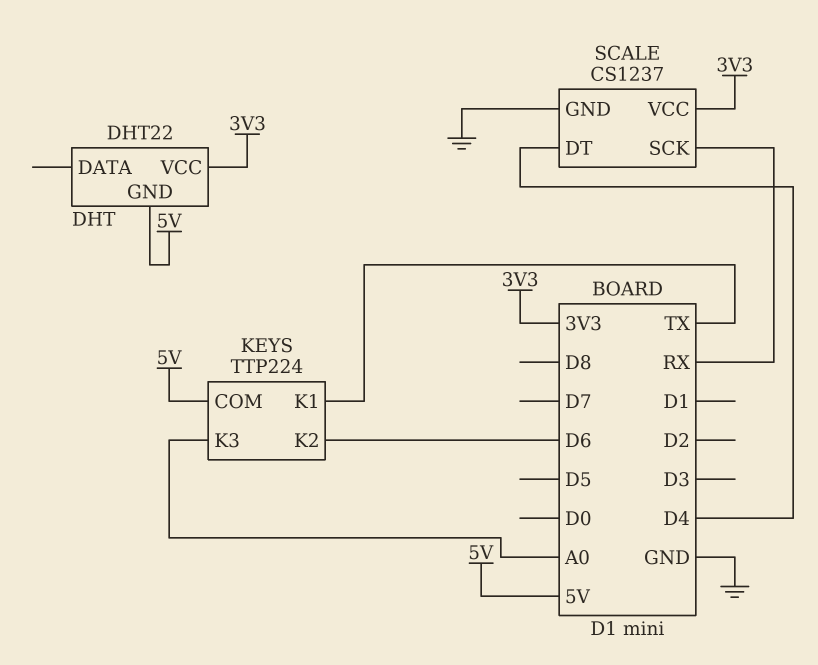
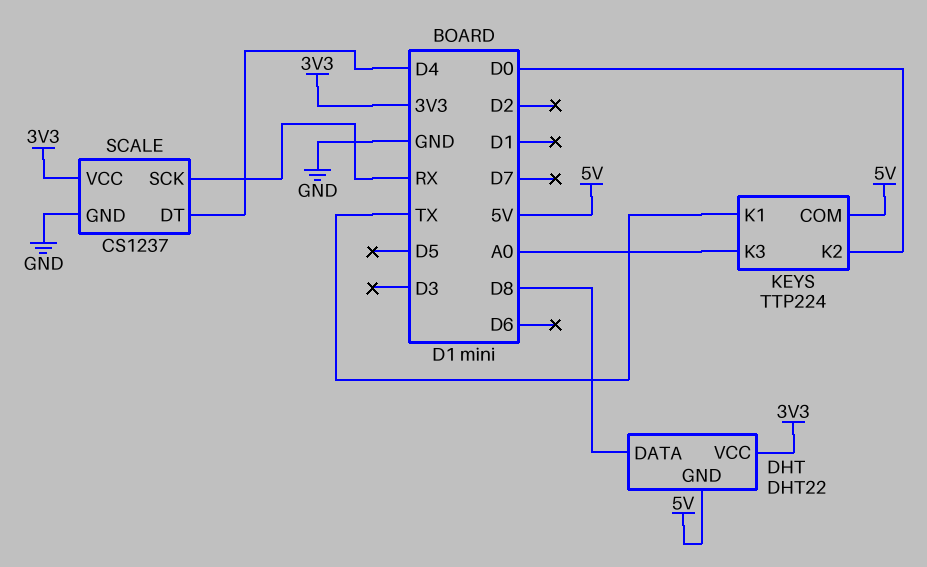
DHT pin DATA: none -> D8
KEYS pin K2: D6 -> D0

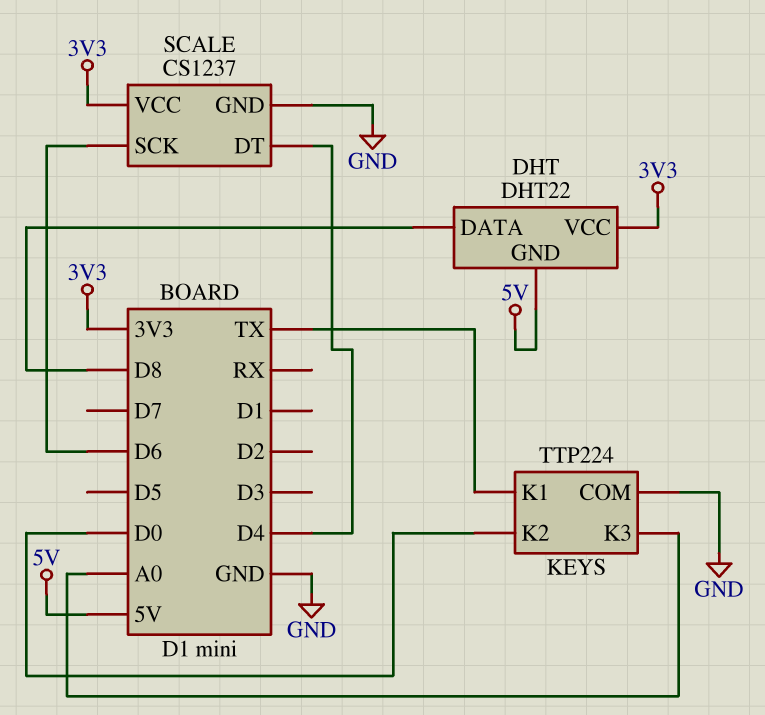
KEYS pin COM: 5V -> GND
SCALE pin SCK: RX -> D6

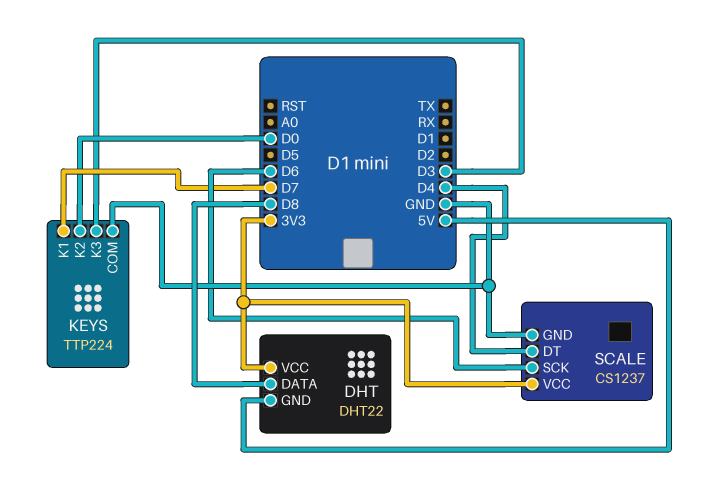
KEYS pin K1: TX -> D7
KEYS pin K3: A0 -> D3

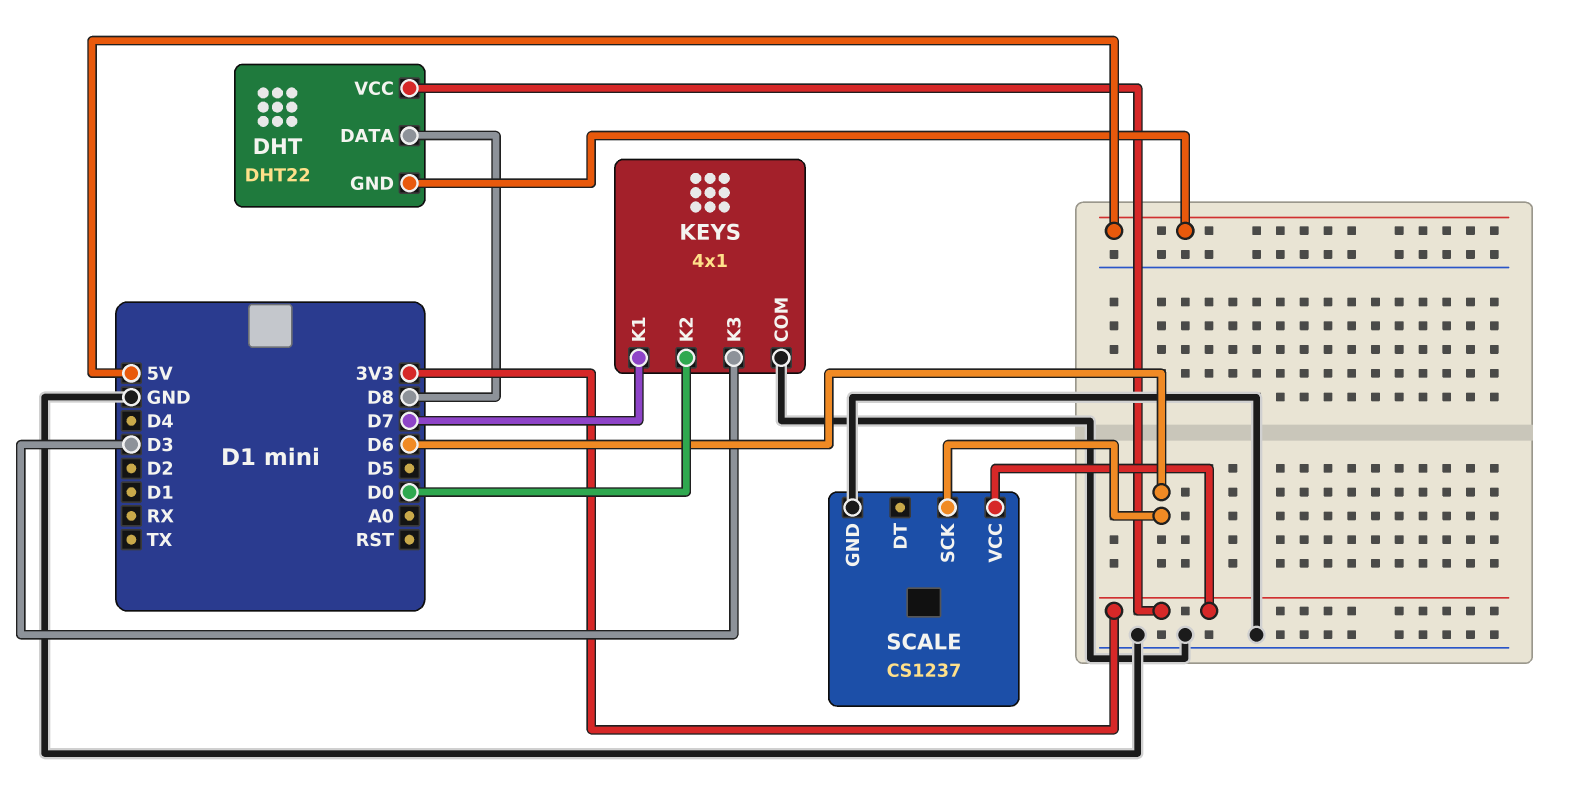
KEYS: TTP224 -> 4x1
SCALE pin DT: D4 -> none

